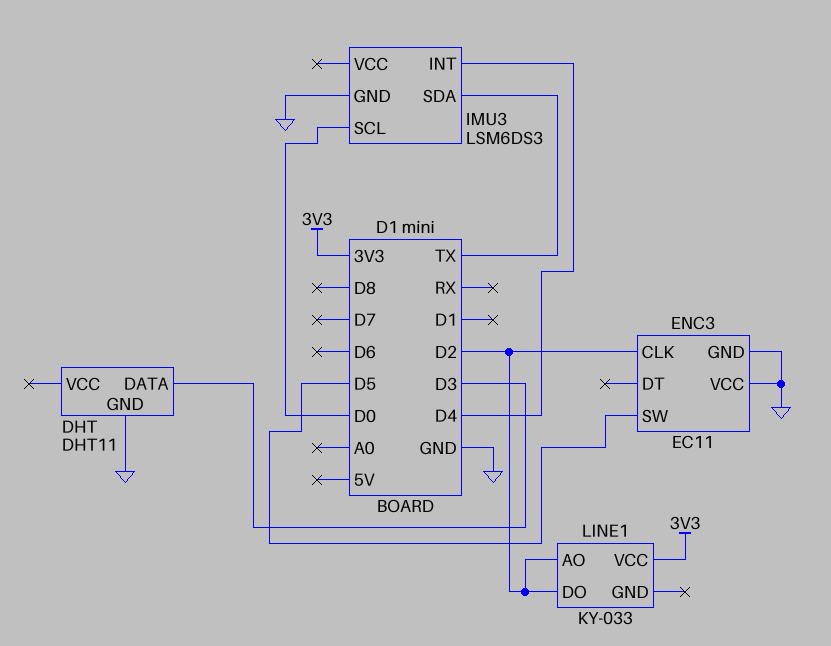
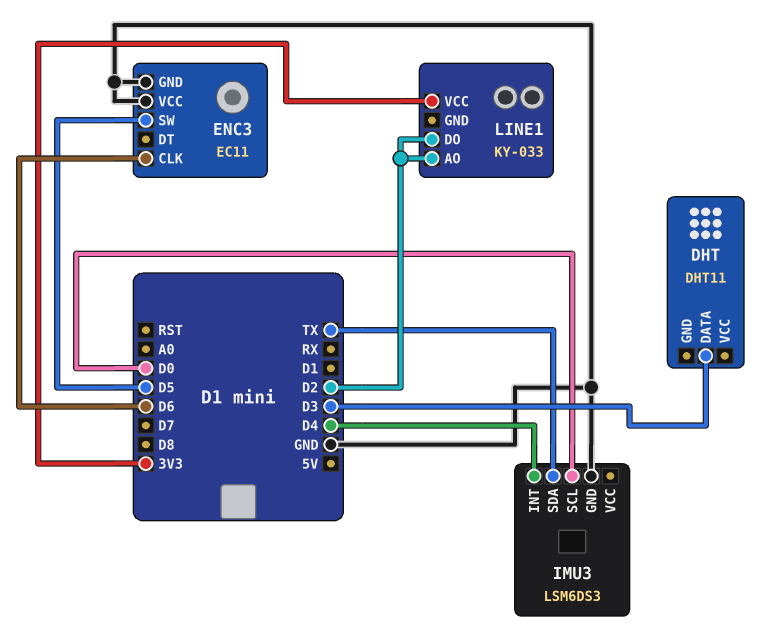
DHT pin GND: GND -> none
ENC3 pin CLK: D2 -> D6

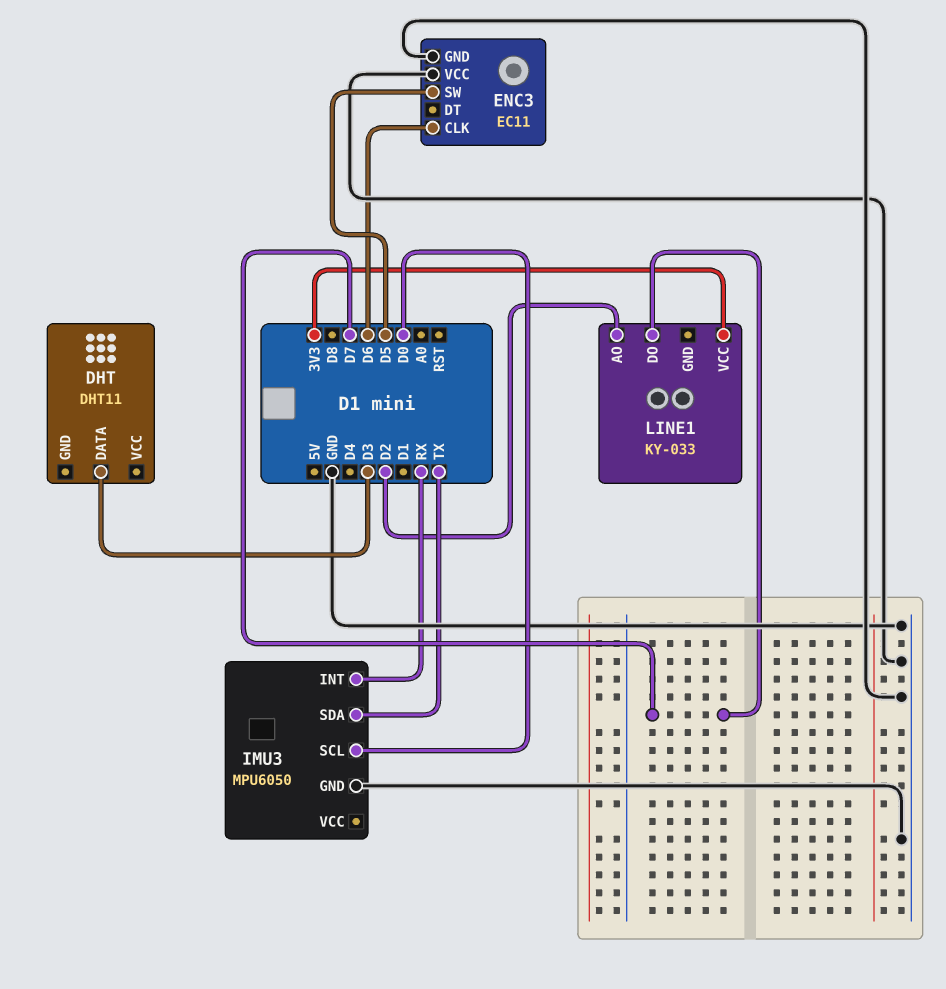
IMU3: LSM6DS3 -> MPU6050
IMU3 pin INT: D4 -> RX
LINE1 pin DO: D2 -> D7

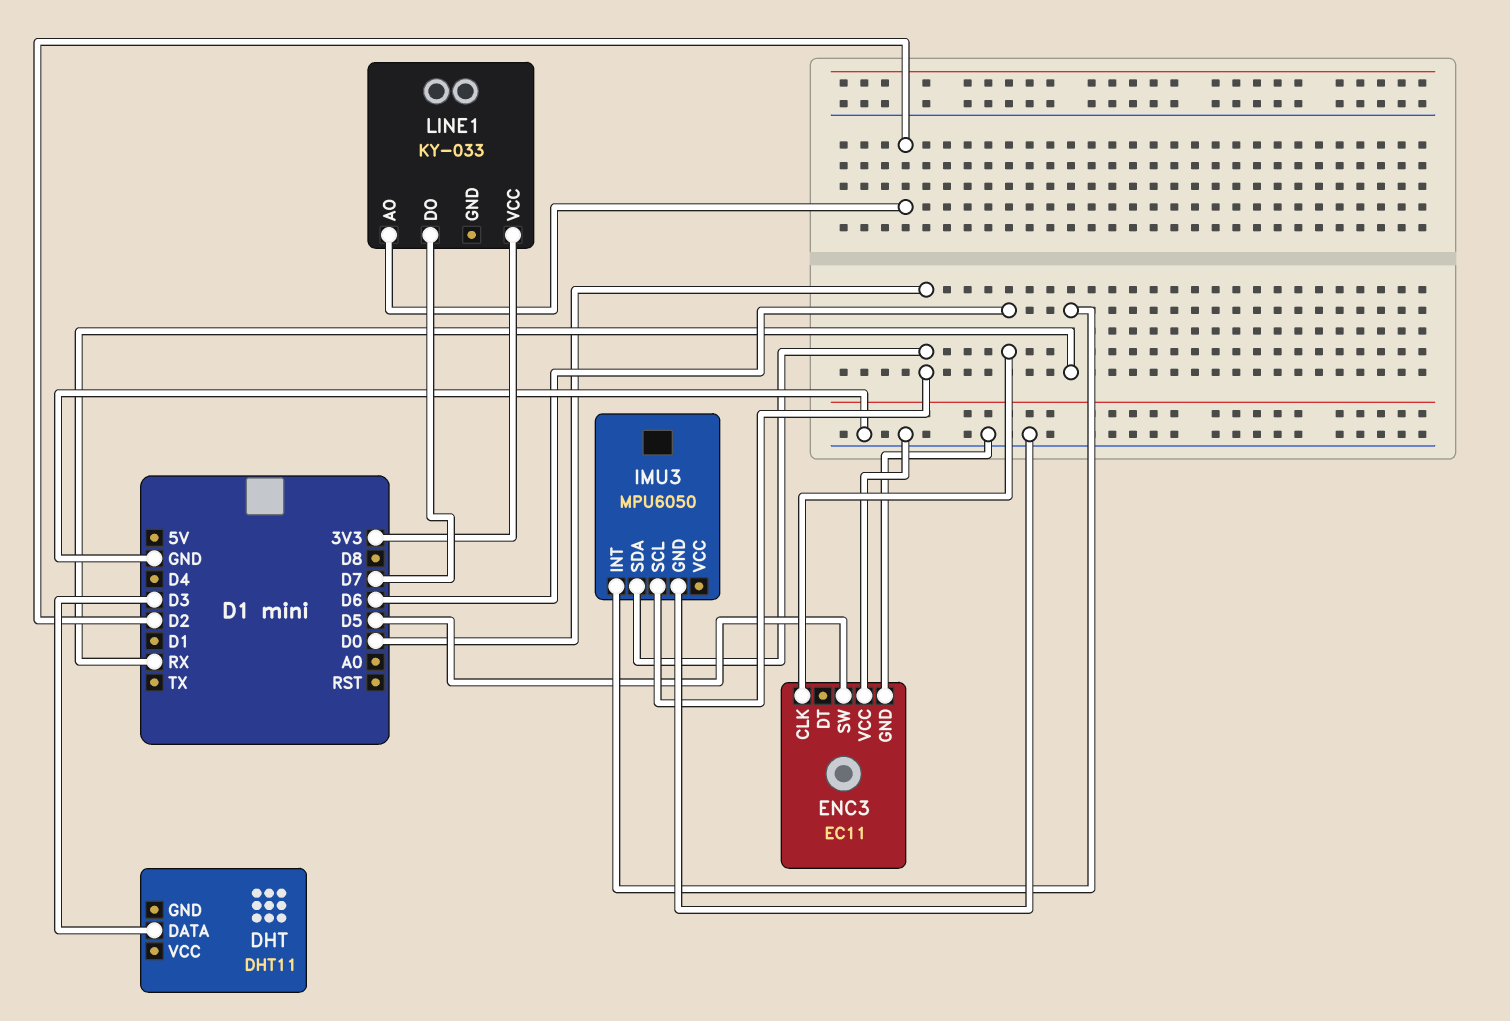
IMU3 pin SDA: TX -> D0

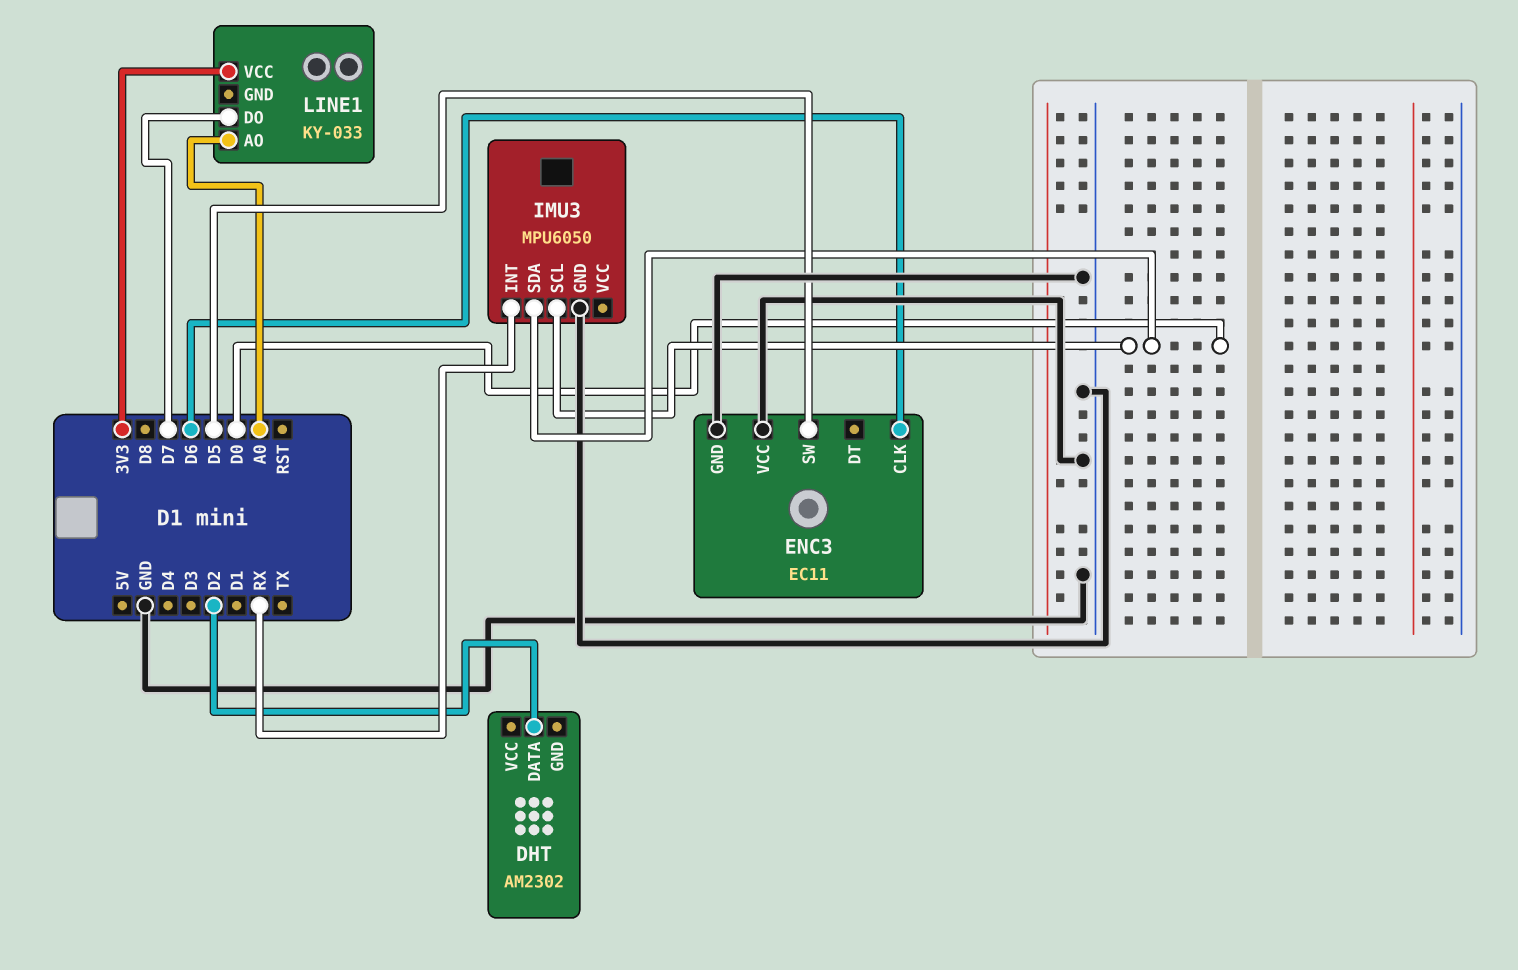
DHT: DHT11 -> AM2302
DHT pin DATA: D3 -> D2
LINE1 pin AO: D2 -> A0

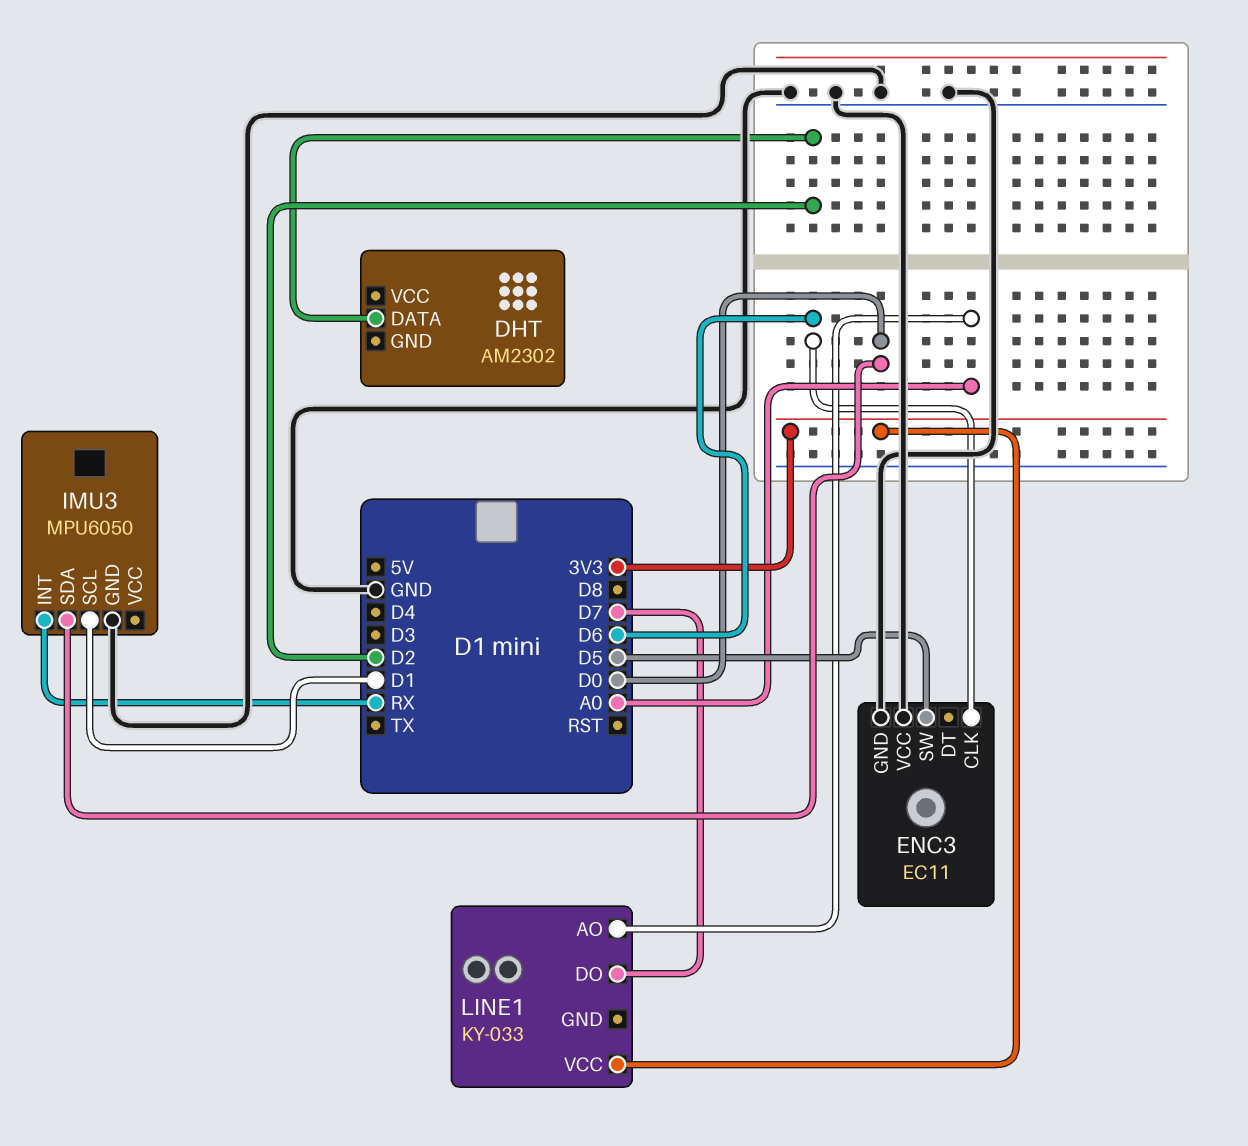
IMU3 pin SCL: D0 -> D1

